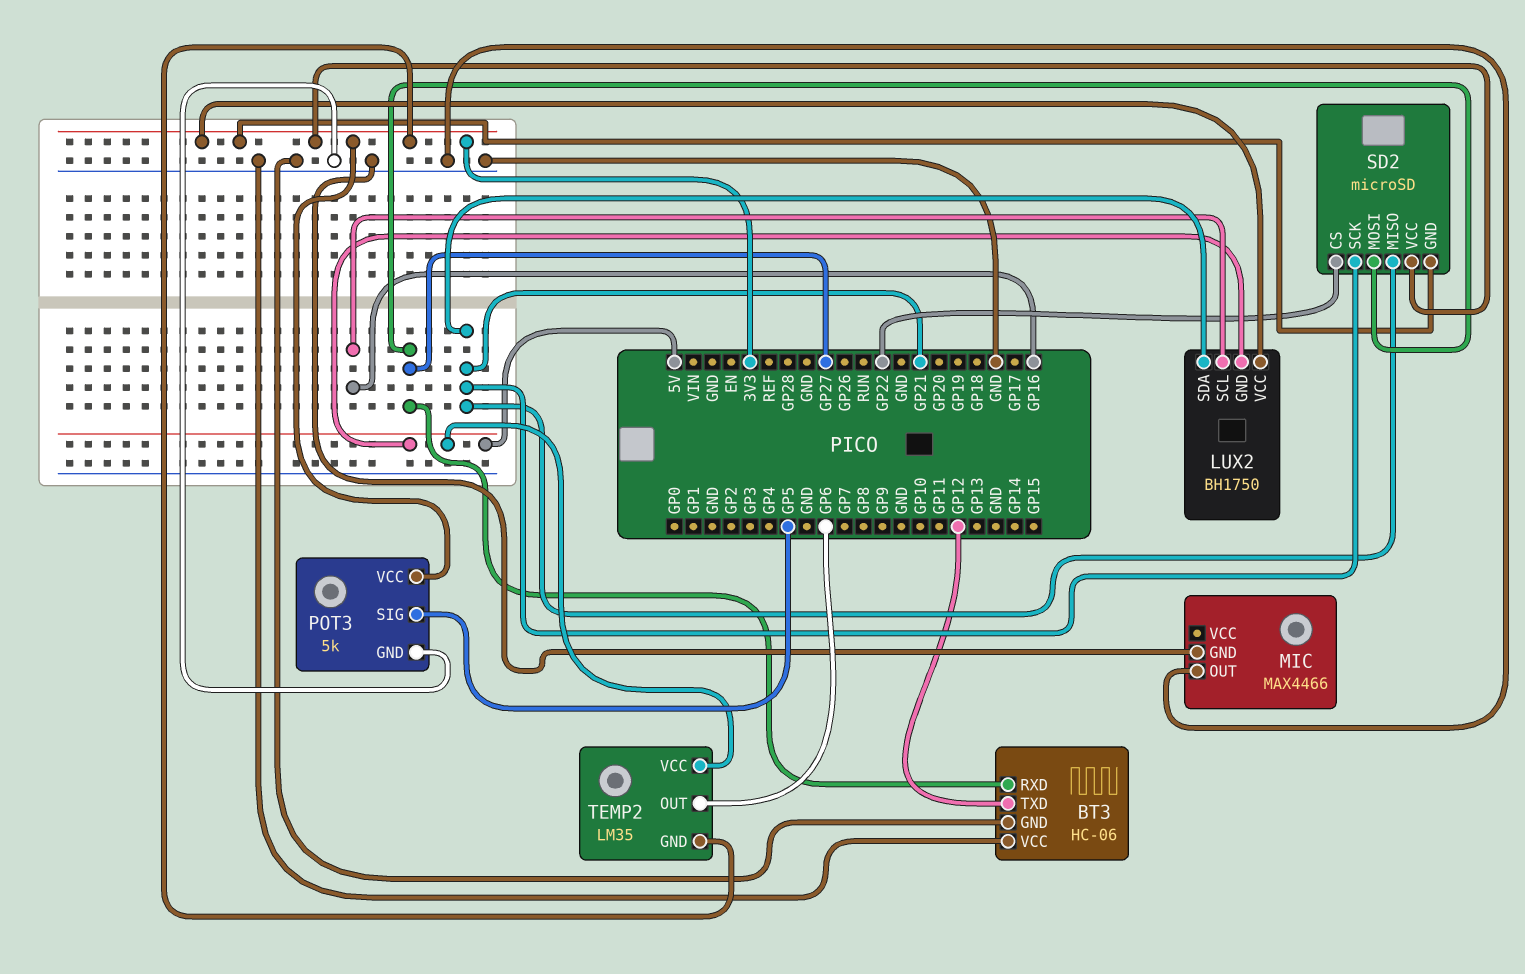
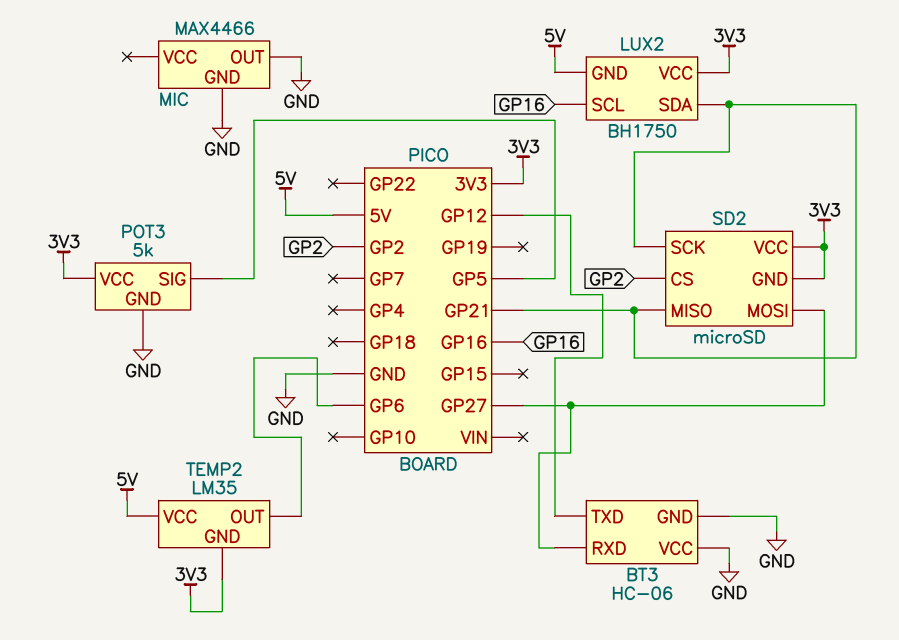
SD2 pin CS: GP22 -> GP2

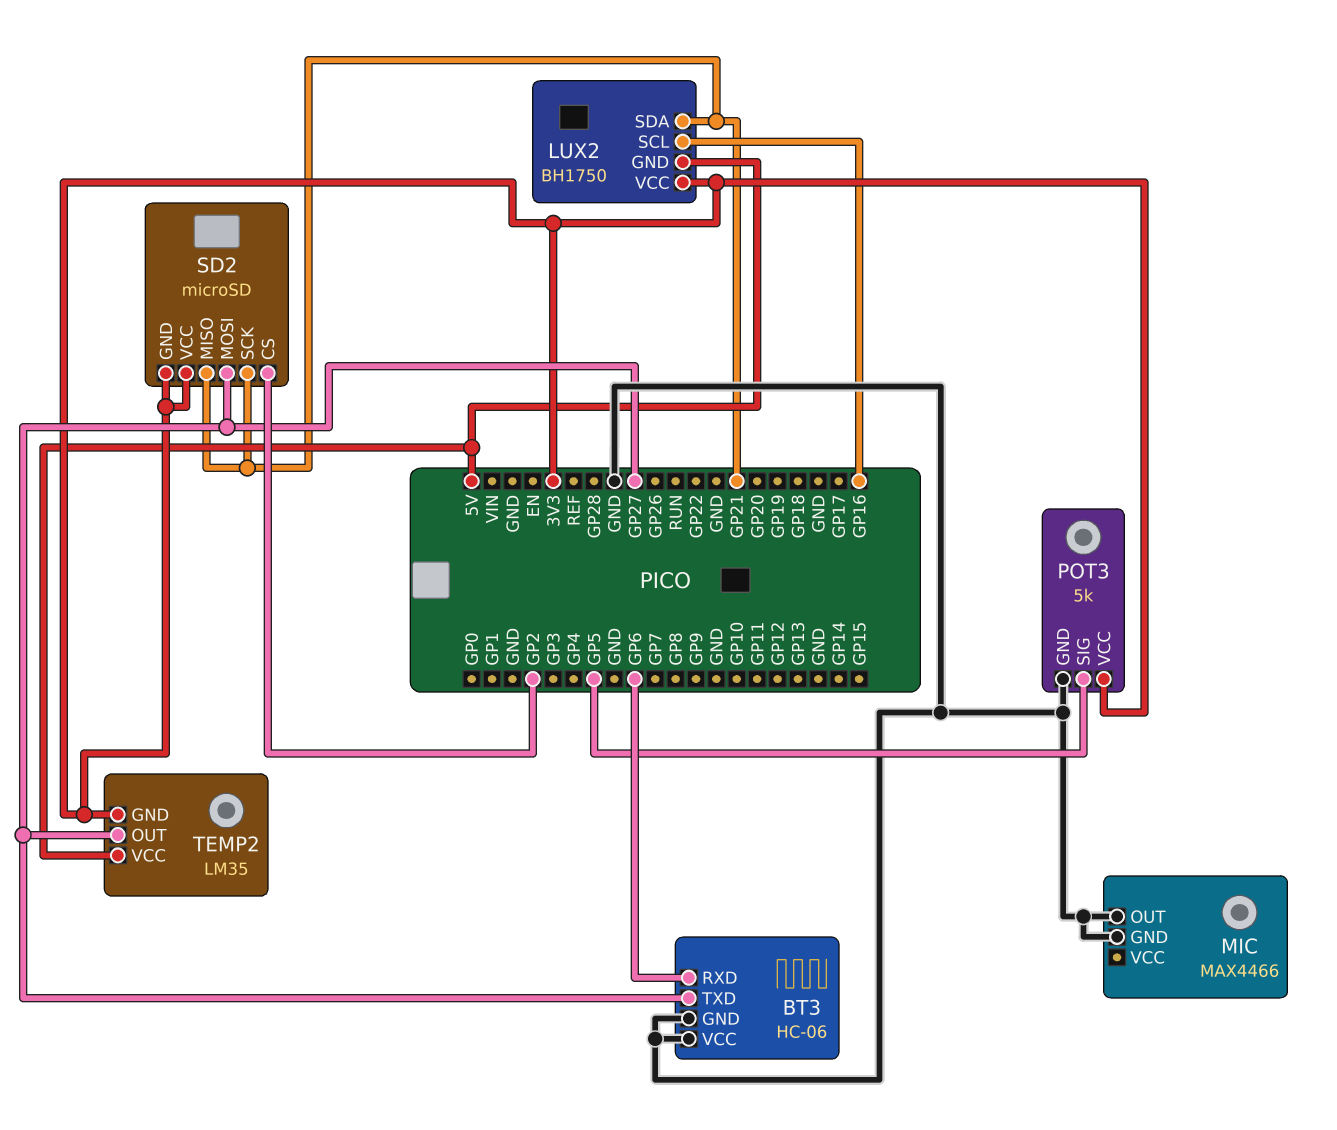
BT3 pin RXD: GP27 -> GP6
BT3 pin TXD: GP12 -> GP27
TEMP2 pin OUT: GP6 -> GP27

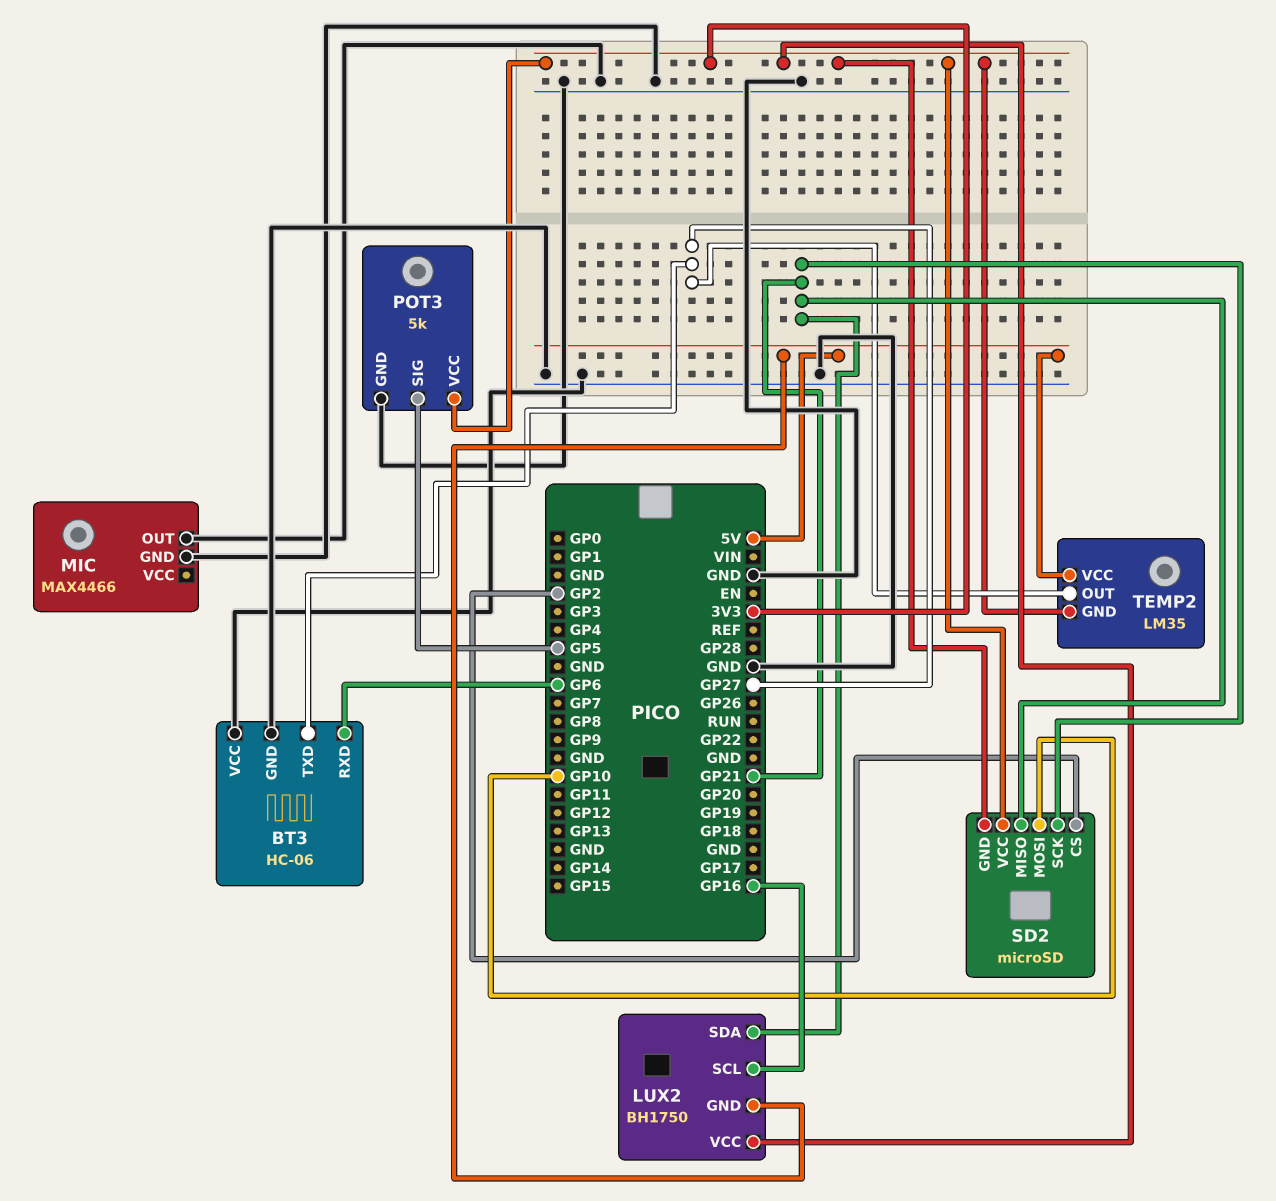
SD2 pin MOSI: GP27 -> GP10

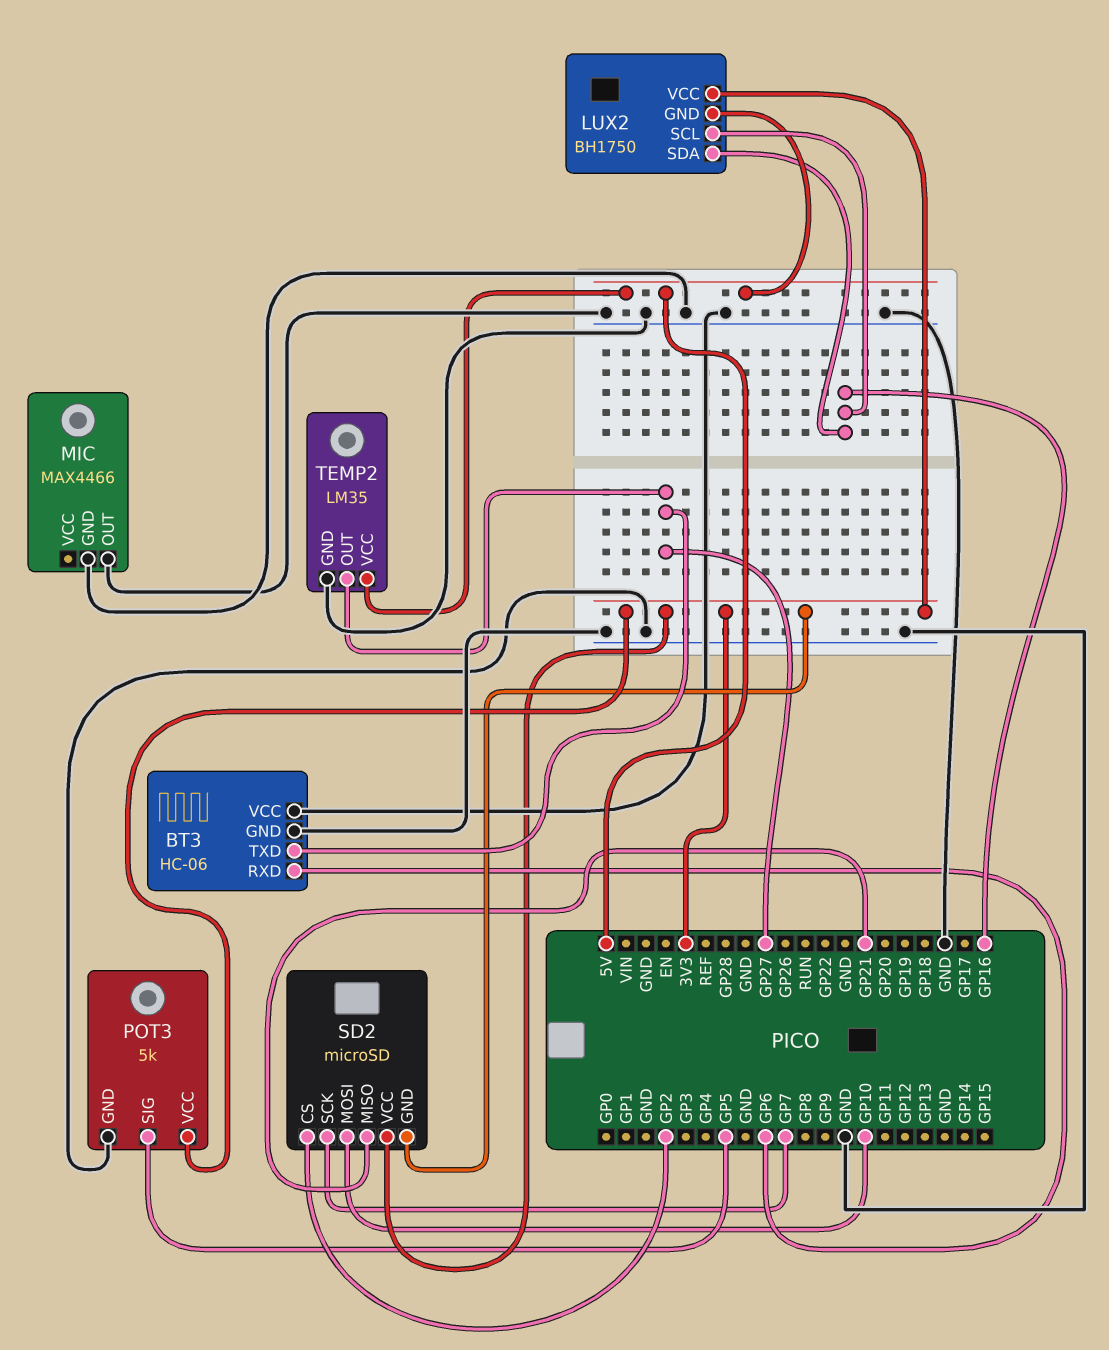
LUX2 pin SDA: GP21 -> GP16
SD2 pin SCK: GP21 -> GP7
TEMP2 pin GND: 3V3 -> GND

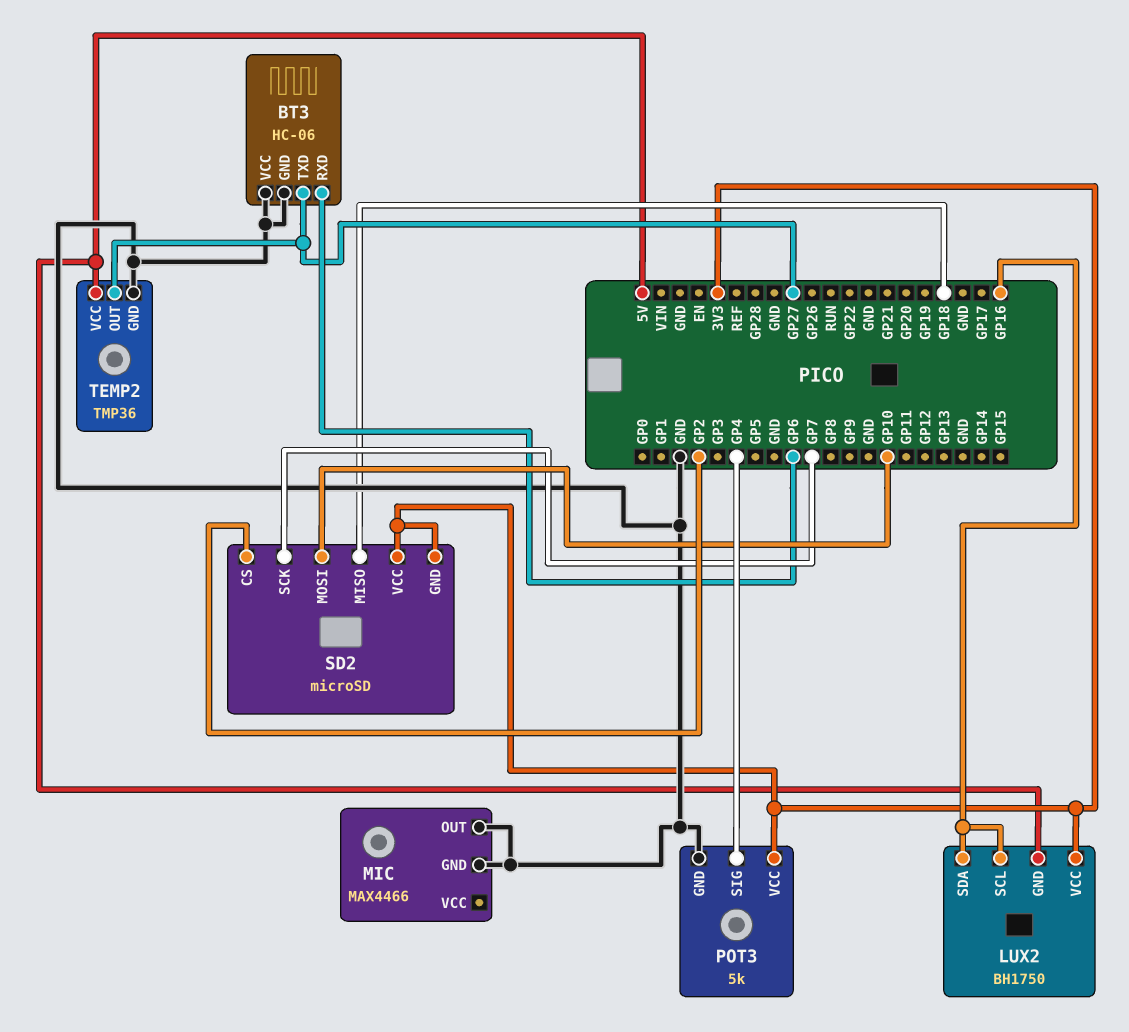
POT3 pin SIG: GP5 -> GP4
SD2 pin MISO: GP21 -> GP18
TEMP2: LM35 -> TMP36

